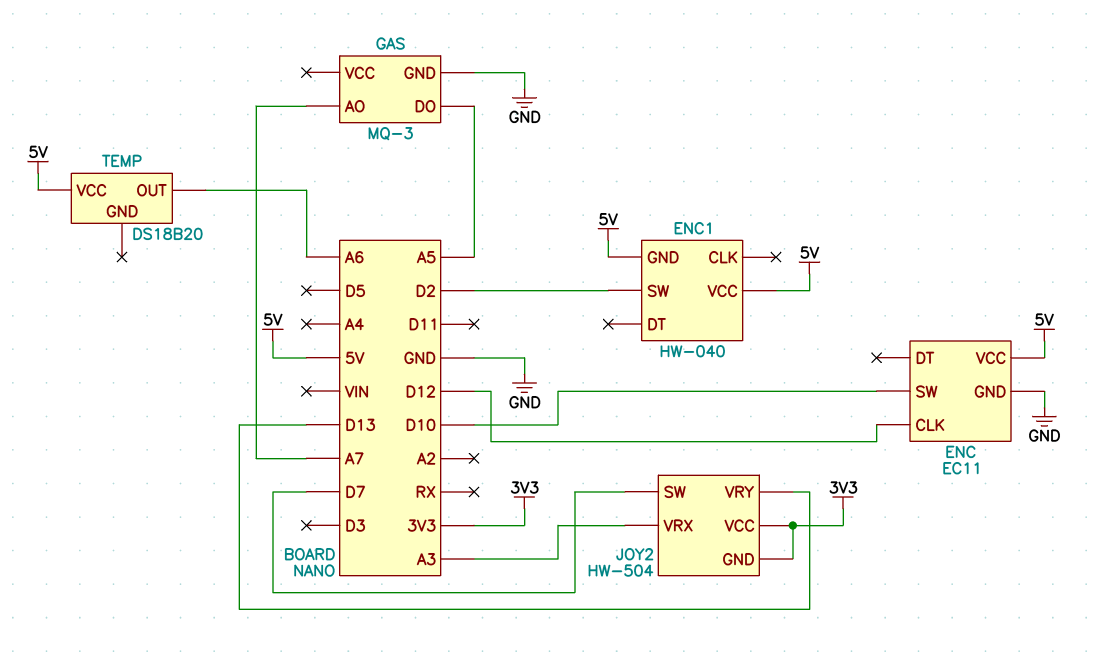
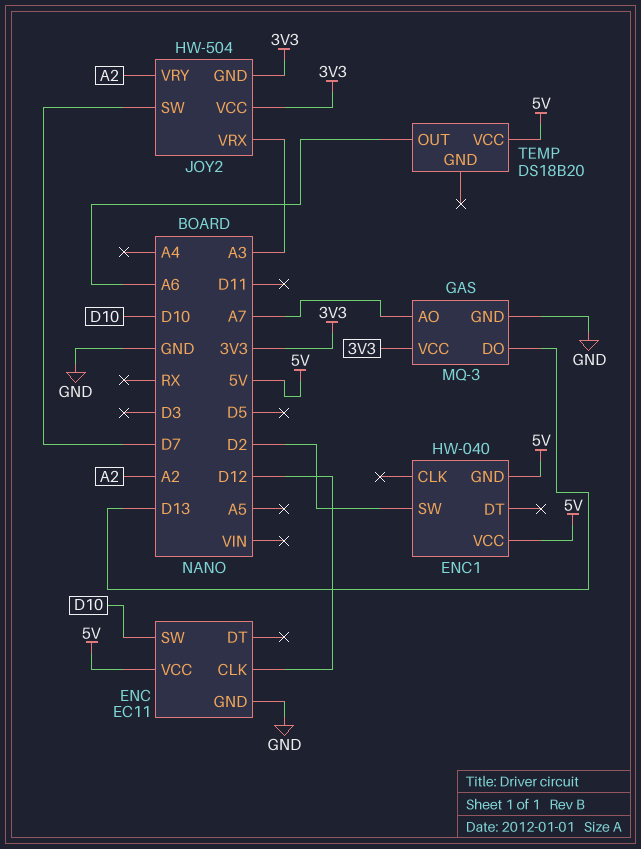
GAS pin DO: A5 -> D13
GAS pin VCC: none -> 3V3
JOY2 pin VRY: D13 -> A2

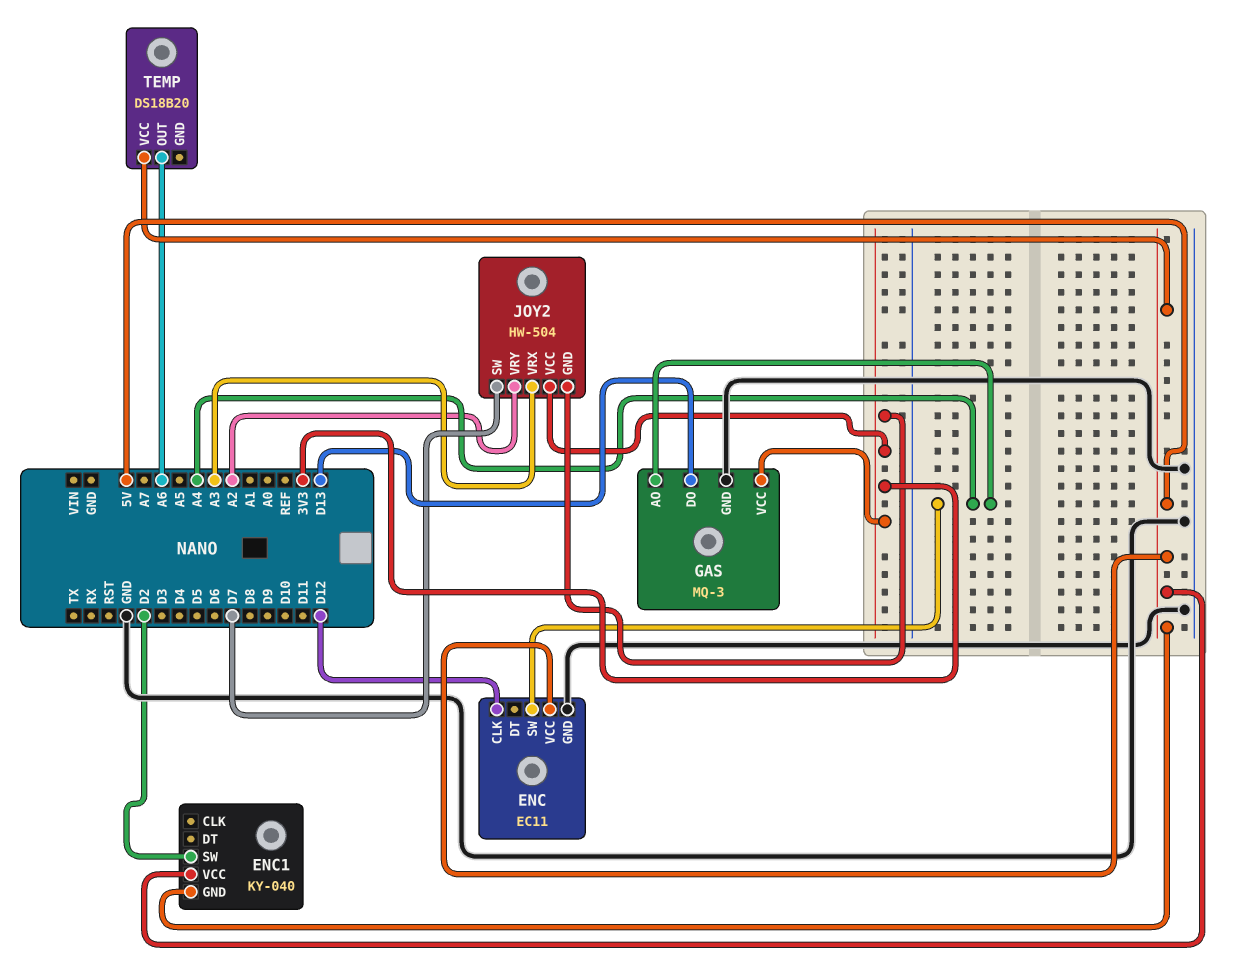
ENC pin SW: D10 -> A4
ENC1: HW-040 -> KY-040
GAS pin AO: A7 -> A4

